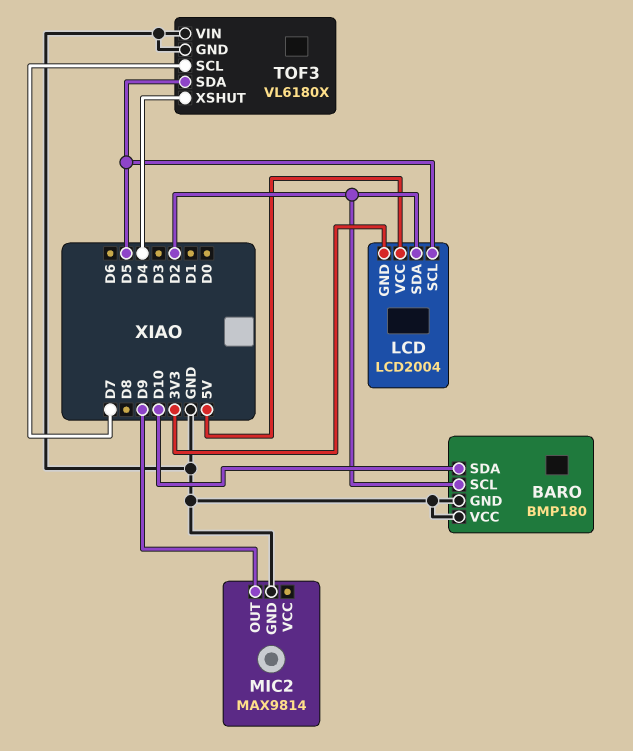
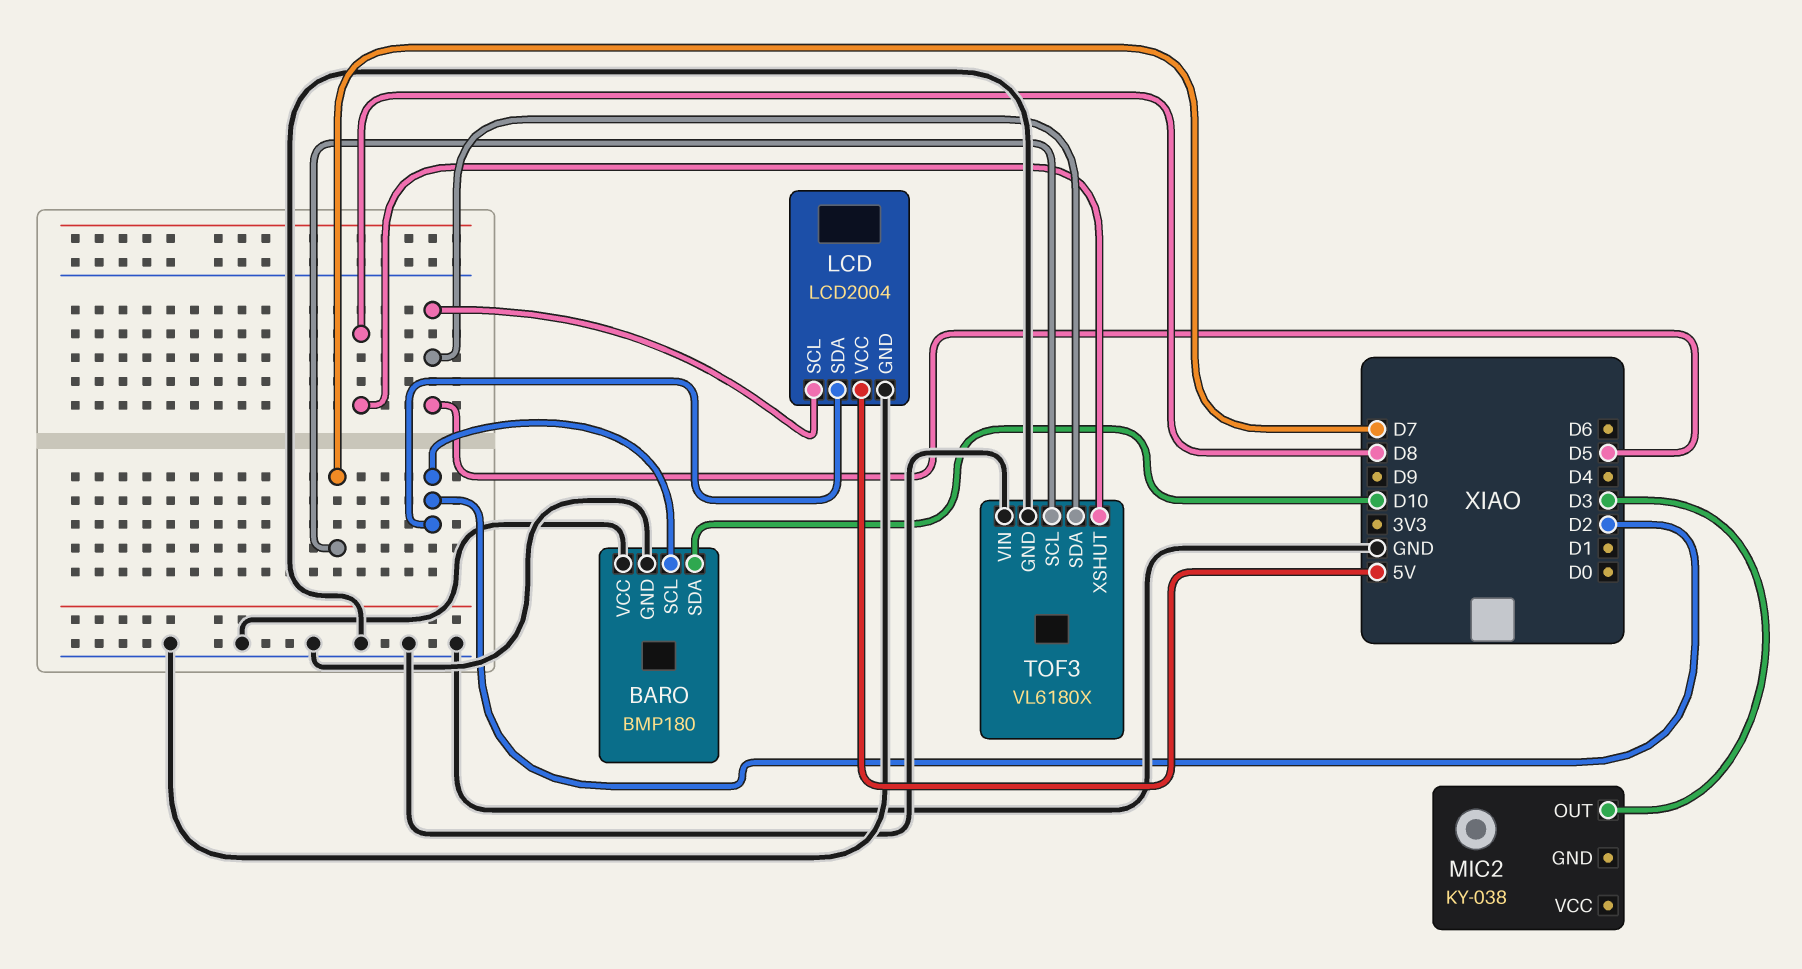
LCD pin GND: 3V3 -> GND
MIC2: MAX9814 -> KY-038
MIC2 pin GND: GND -> none
MIC2 pin OUT: D9 -> D3
TOF3 pin XSHUT: D4 -> D8

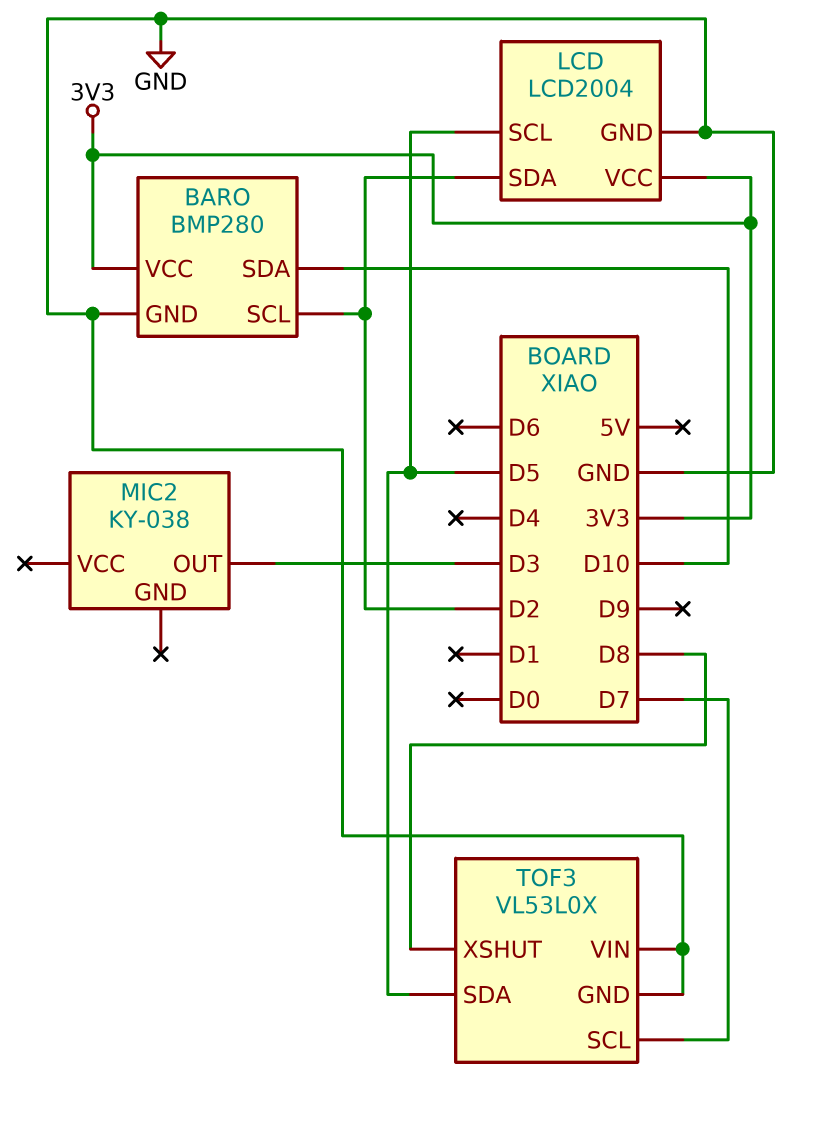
BARO: BMP180 -> BMP280
BARO pin VCC: GND -> 3V3
LCD pin VCC: 5V -> 3V3
TOF3: VL6180X -> VL53L0X

